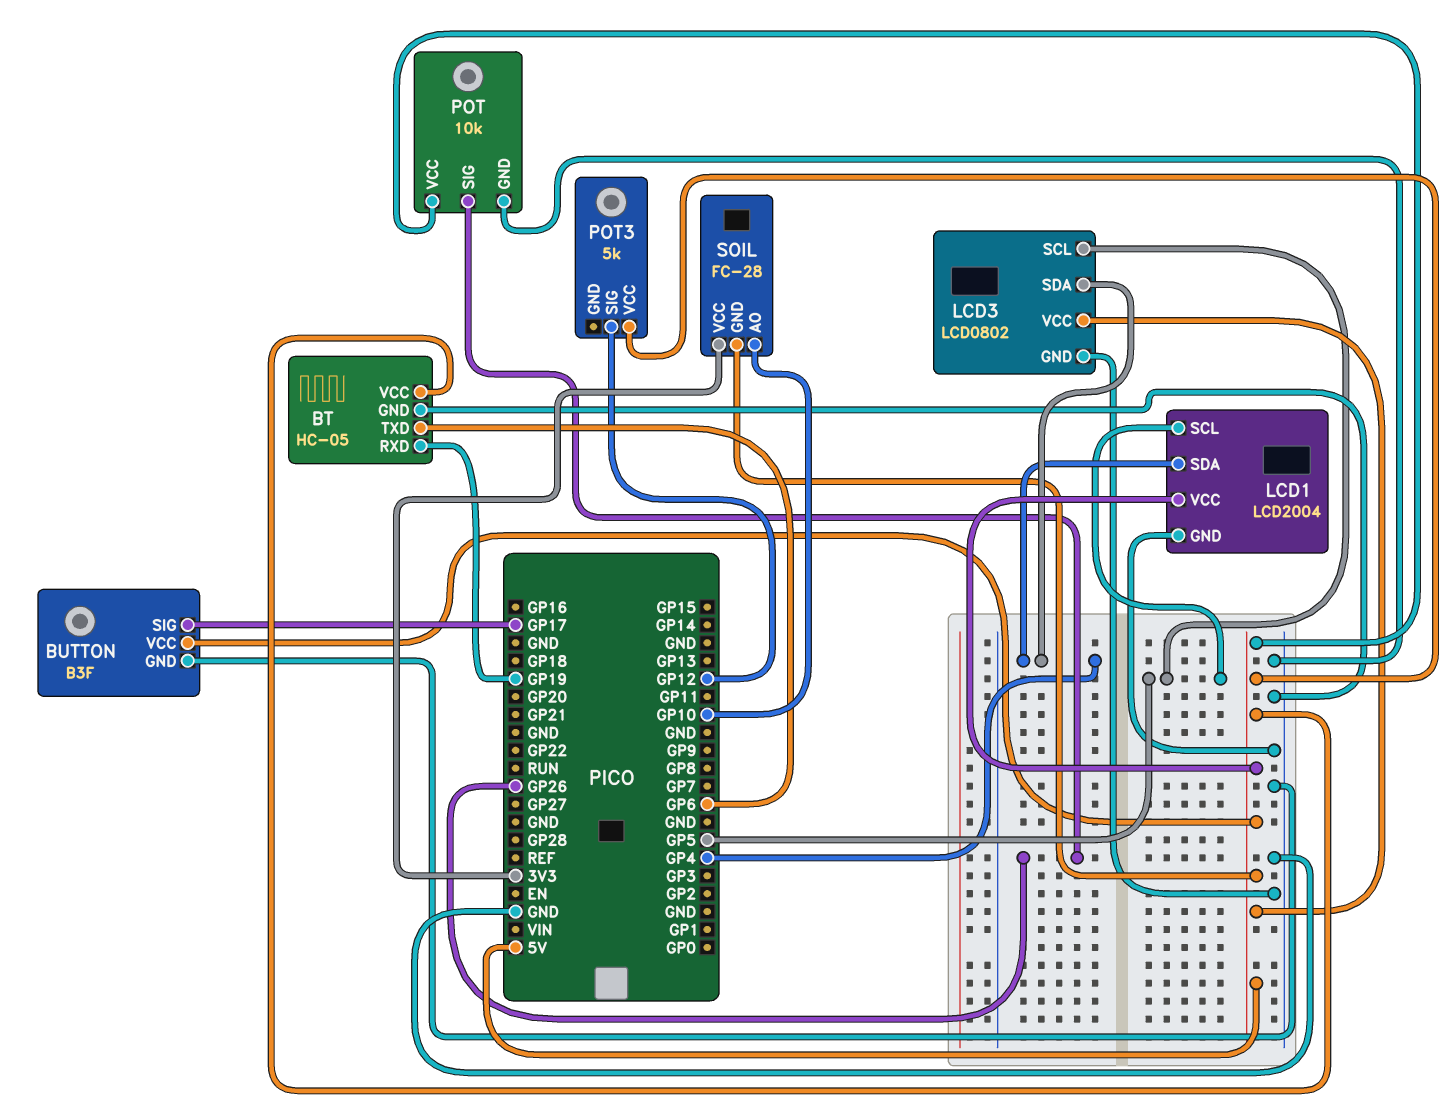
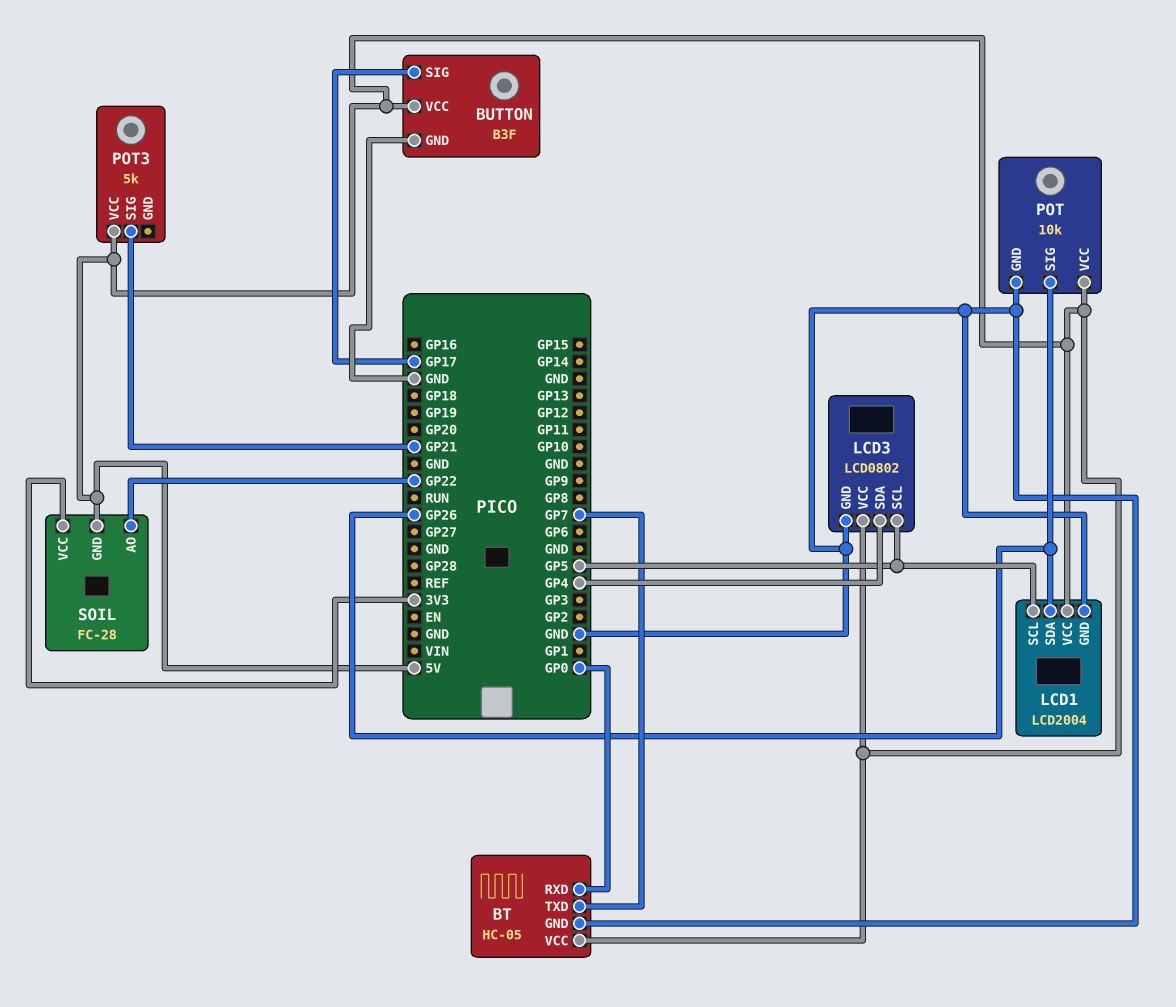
BT pin RXD: GP19 -> GP0
BT pin TXD: GP6 -> GP7
LCD1 pin SDA: GP4 -> GP26
POT3 pin SIG: GP12 -> GP21
SOIL pin AO: GP10 -> GP22

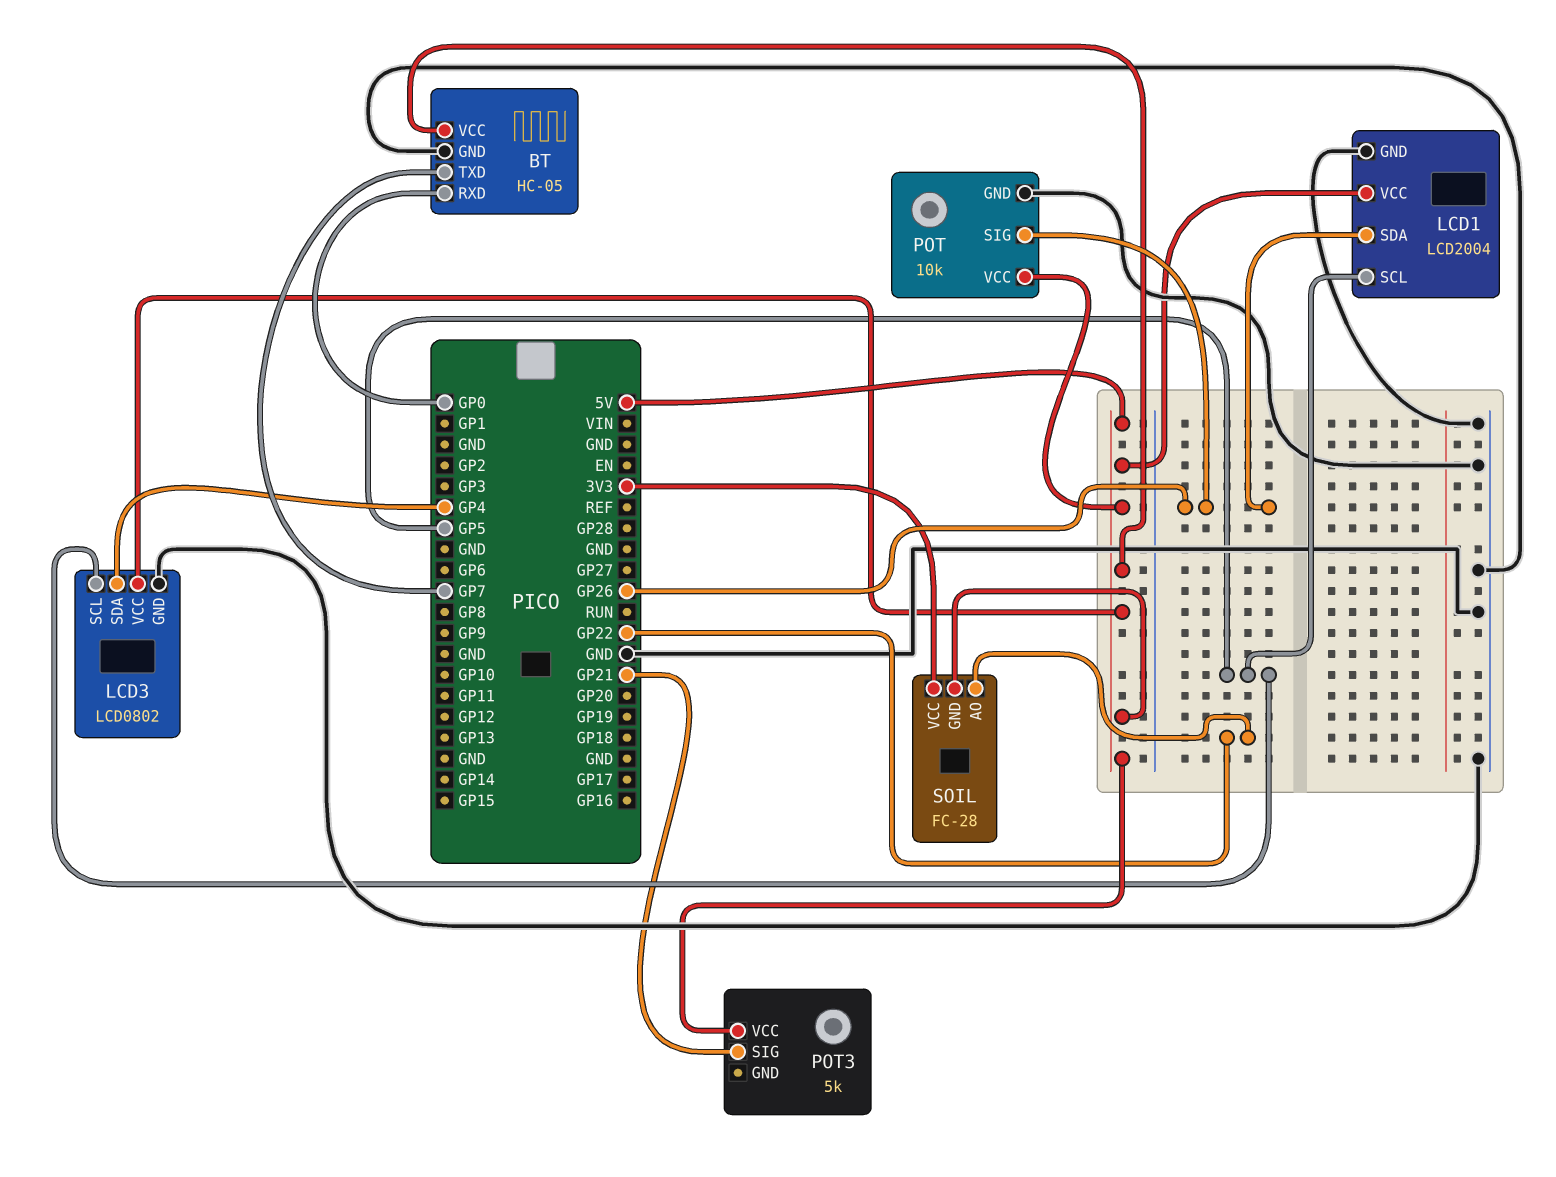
BUTTON: B3F -> none
BUTTON pin GND: GND -> none
BUTTON pin SIG: GP17 -> none
BUTTON pin VCC: 5V -> none

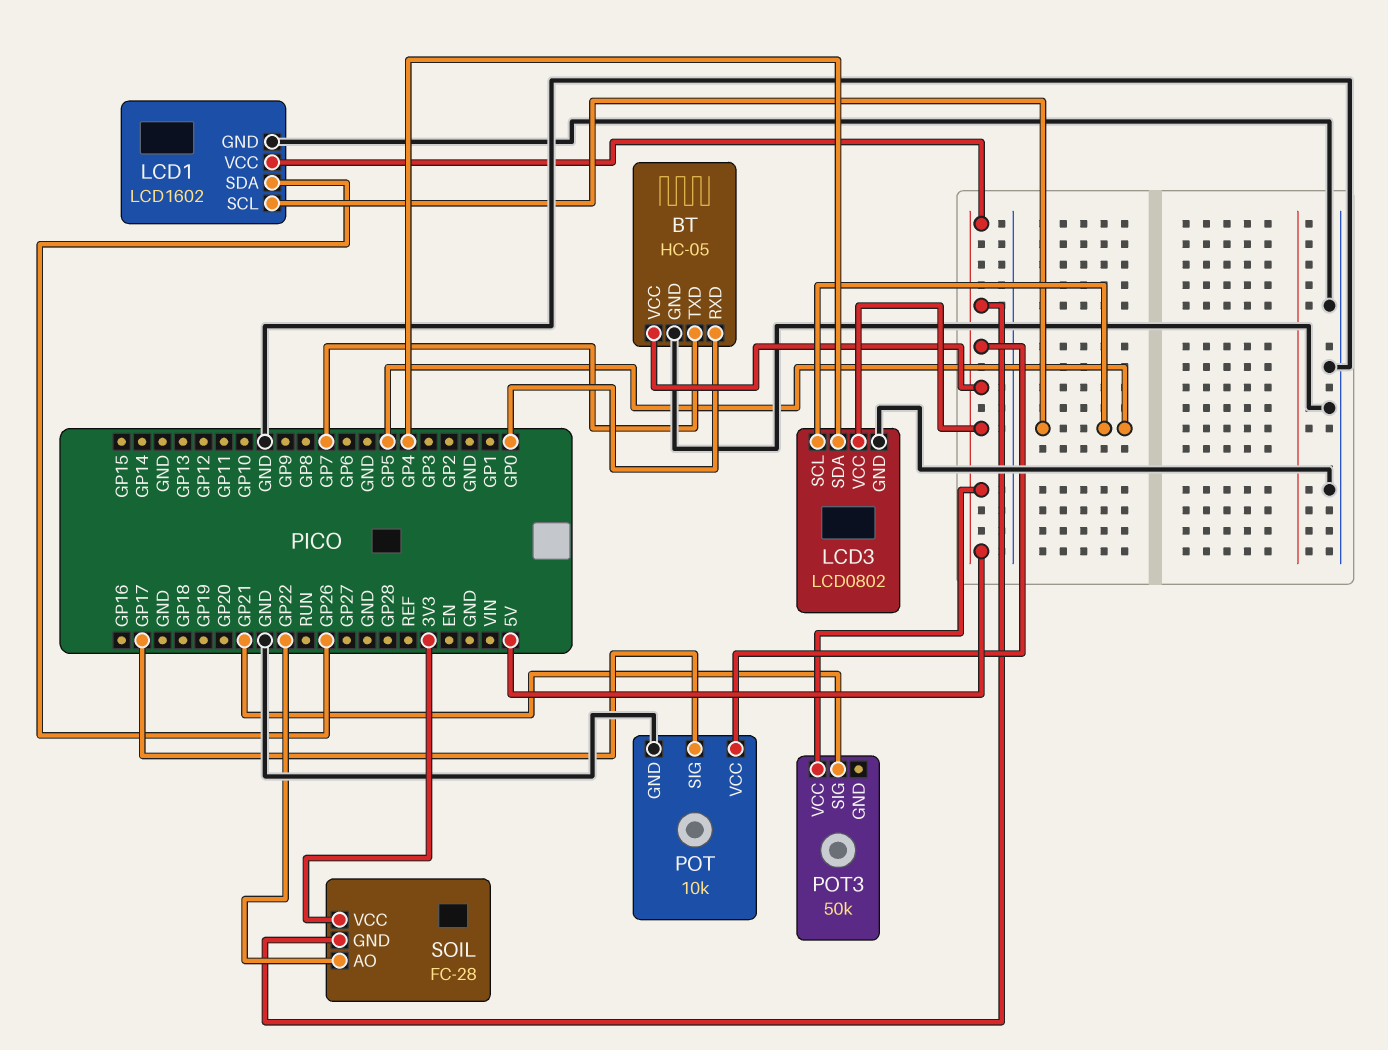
LCD1: LCD2004 -> LCD1602
POT pin SIG: GP26 -> GP17
POT3: 5k -> 50k

